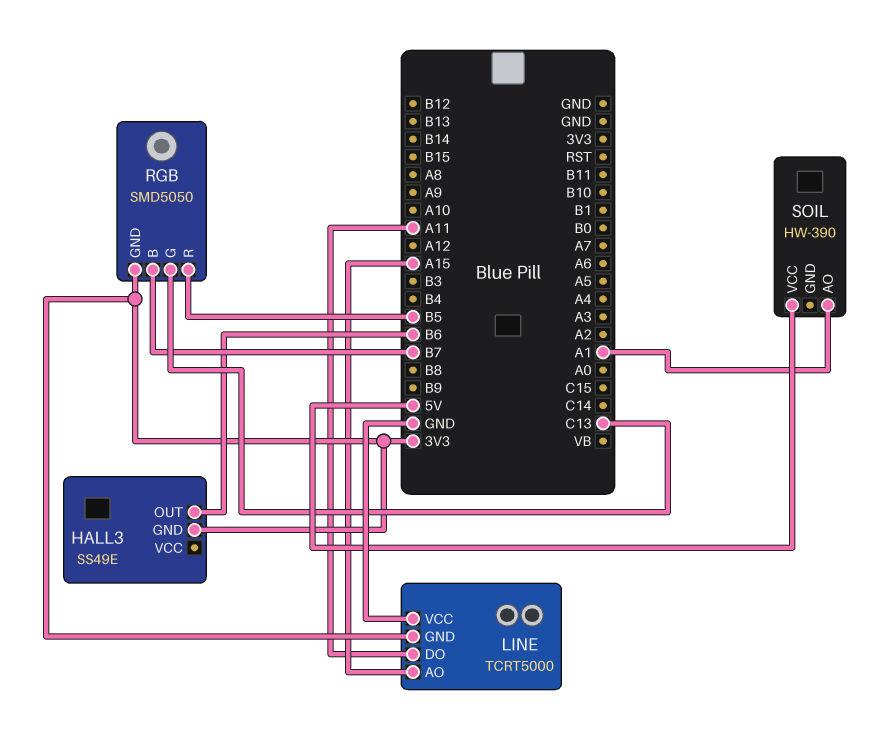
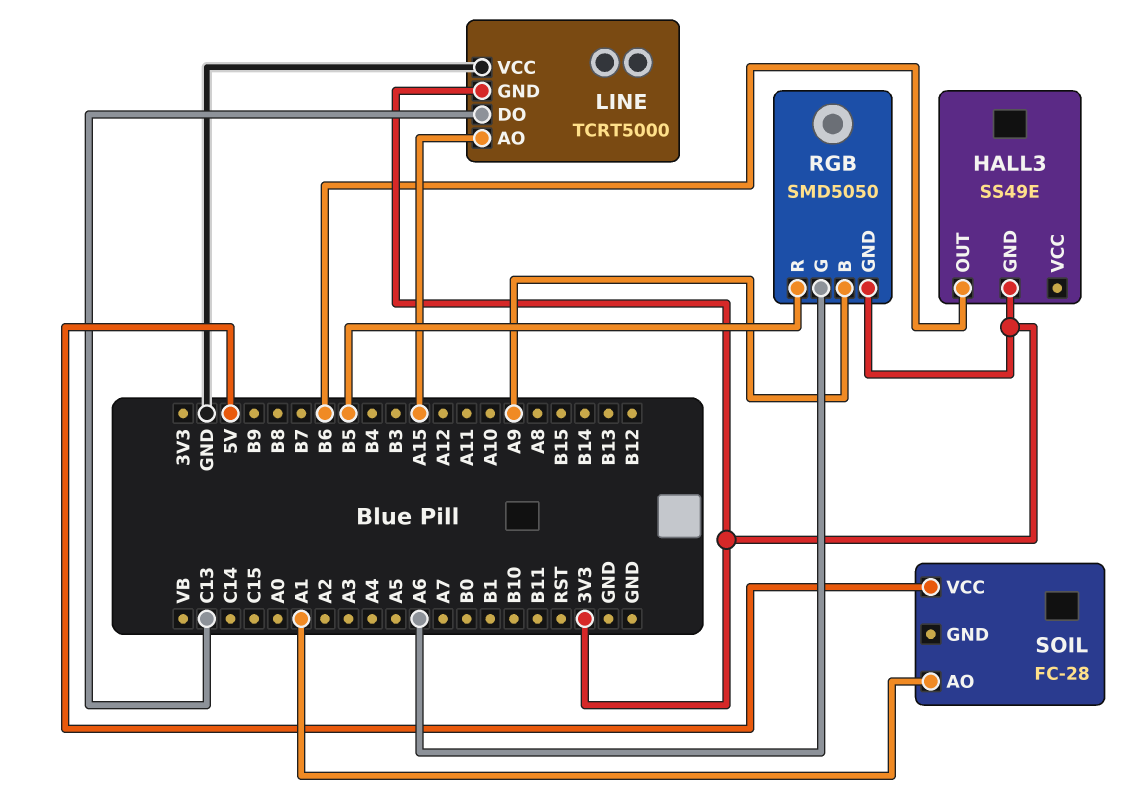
LINE pin DO: A11 -> C13
RGB pin B: B7 -> A9
RGB pin G: C13 -> A6
SOIL: HW-390 -> FC-28

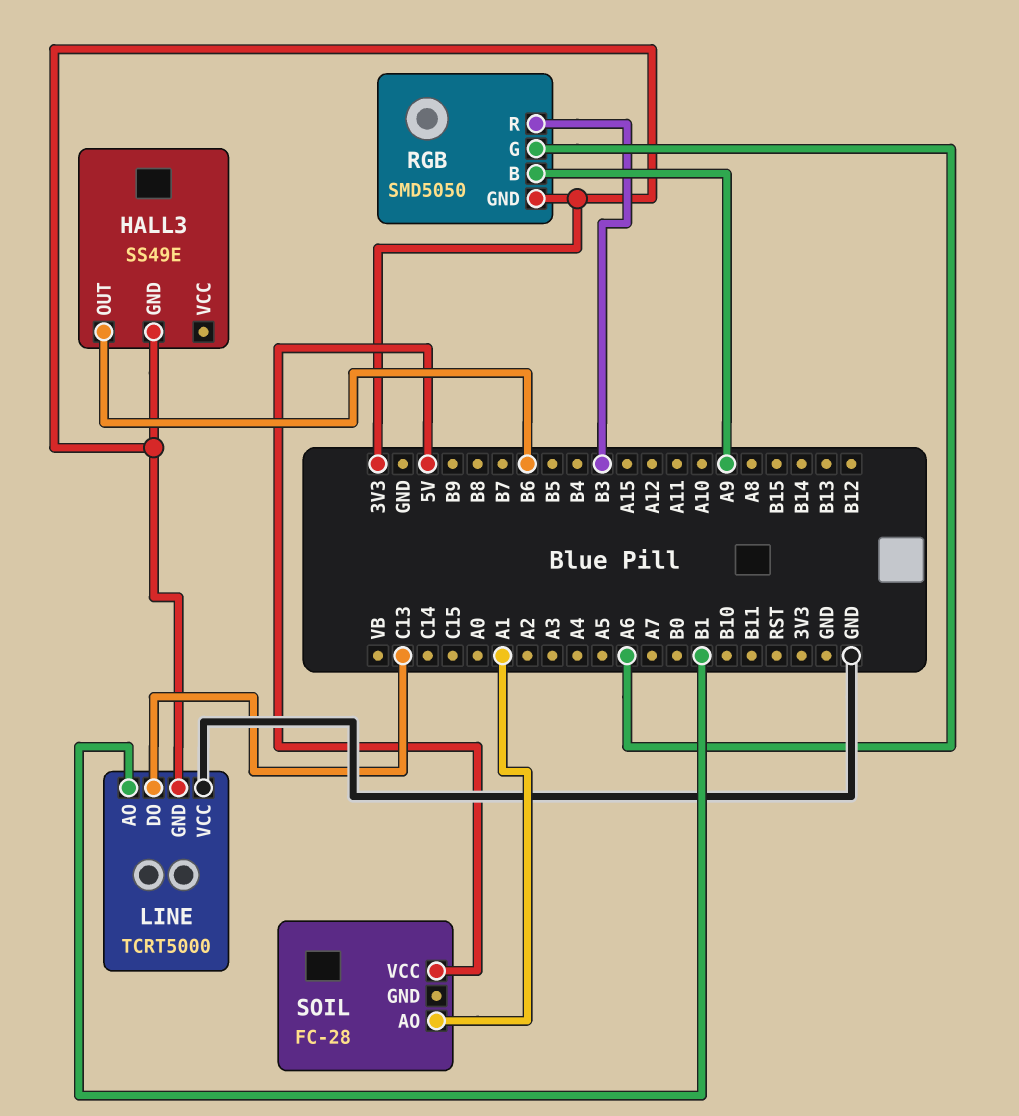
LINE pin AO: A15 -> B1
RGB pin R: B5 -> B3

